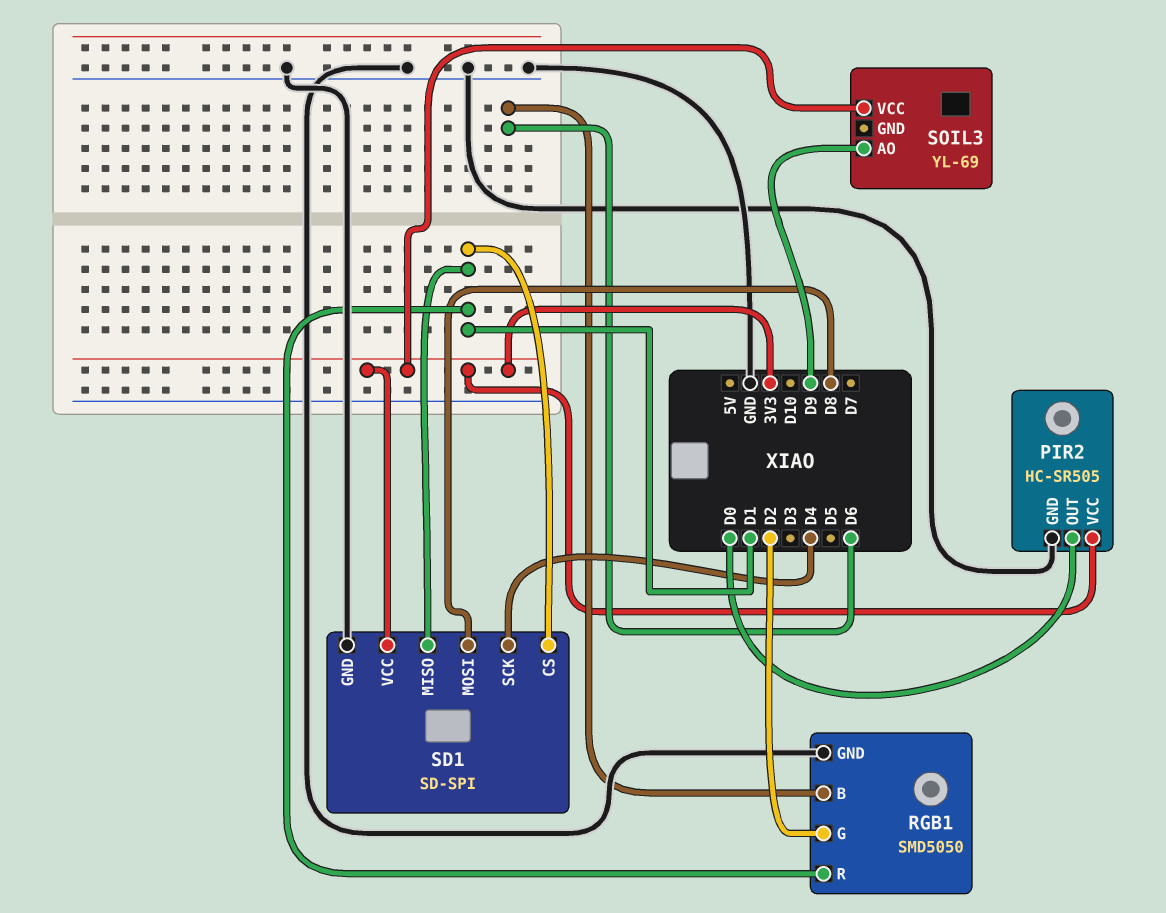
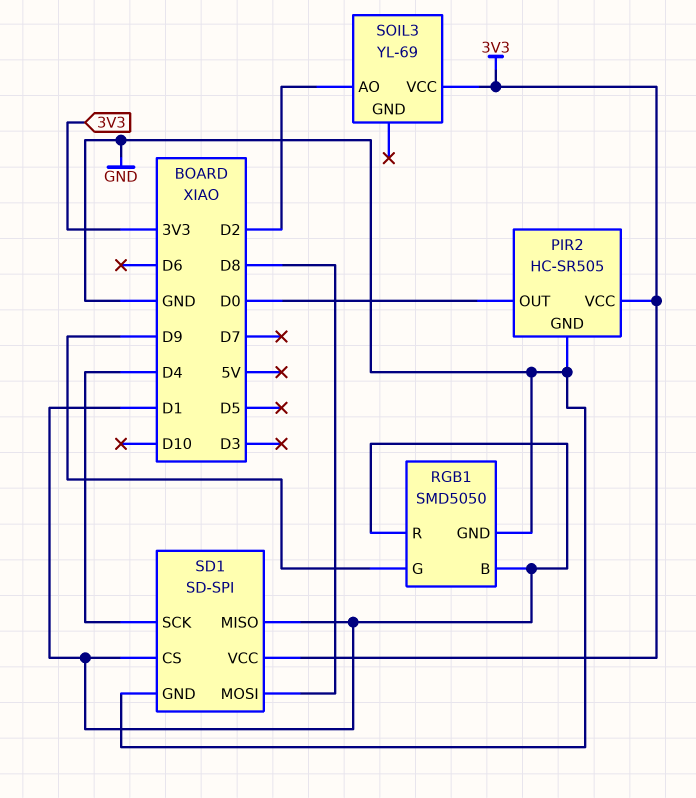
RGB1 pin B: D6 -> D1
RGB1 pin G: D2 -> D9
SOIL3 pin AO: D9 -> D2

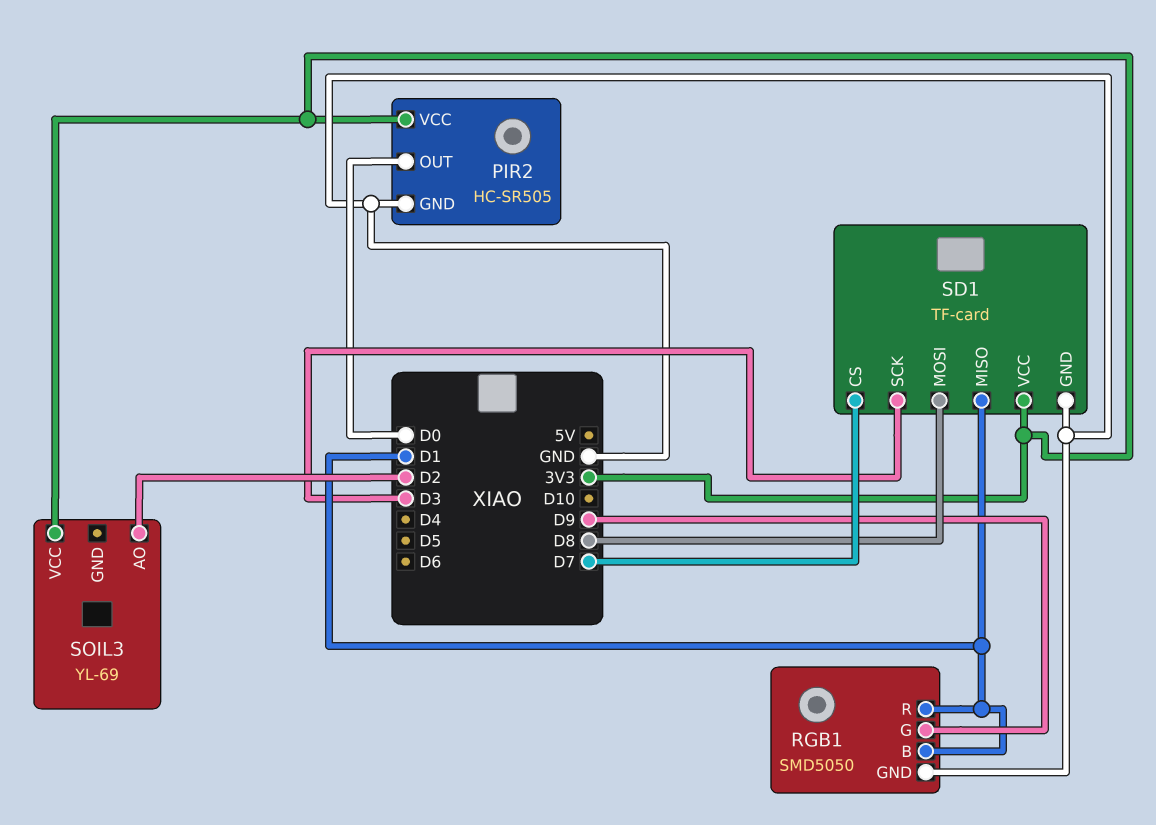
SD1: SD-SPI -> TF-card
SD1 pin CS: D1 -> D7
SD1 pin SCK: D4 -> D3

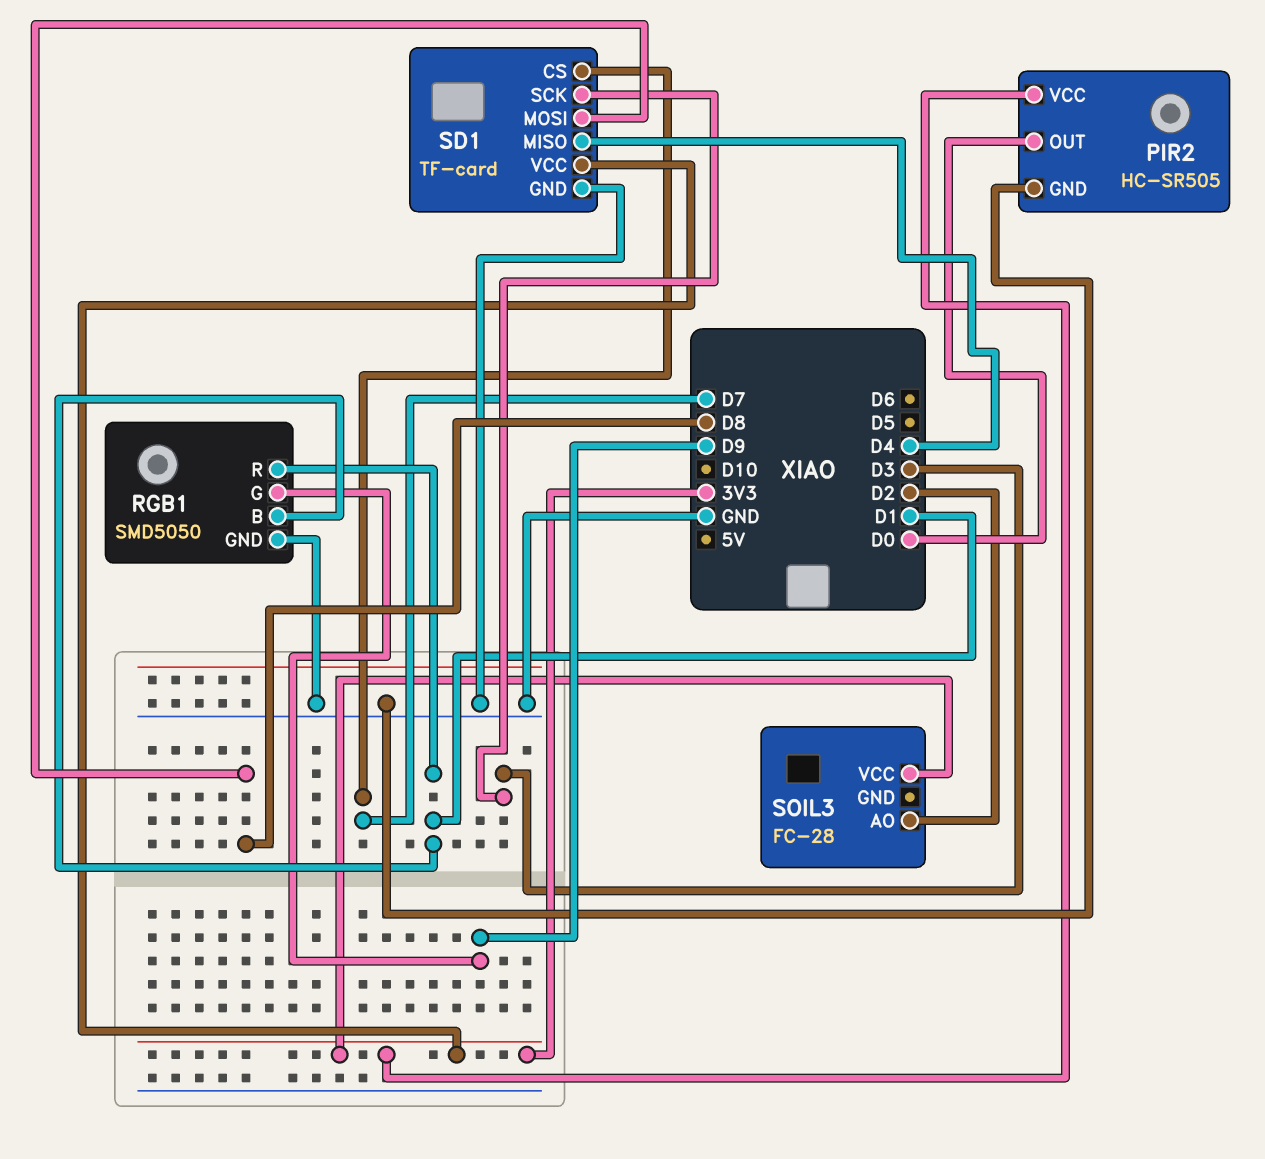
SD1 pin MISO: D1 -> D4
SOIL3: YL-69 -> FC-28

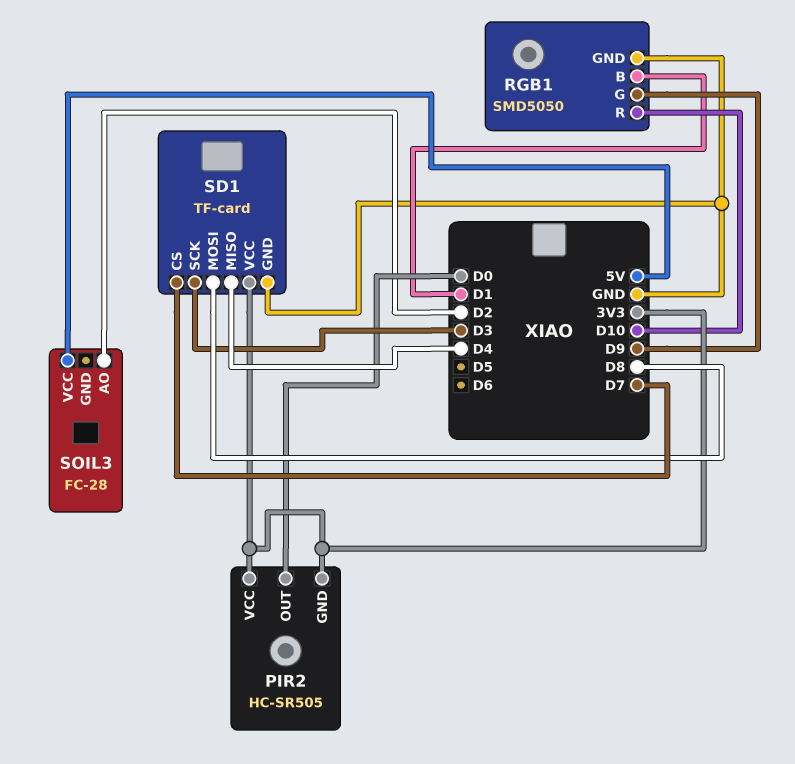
PIR2 pin GND: GND -> 3V3
RGB1 pin R: D1 -> D10
SOIL3 pin VCC: 3V3 -> 5V

